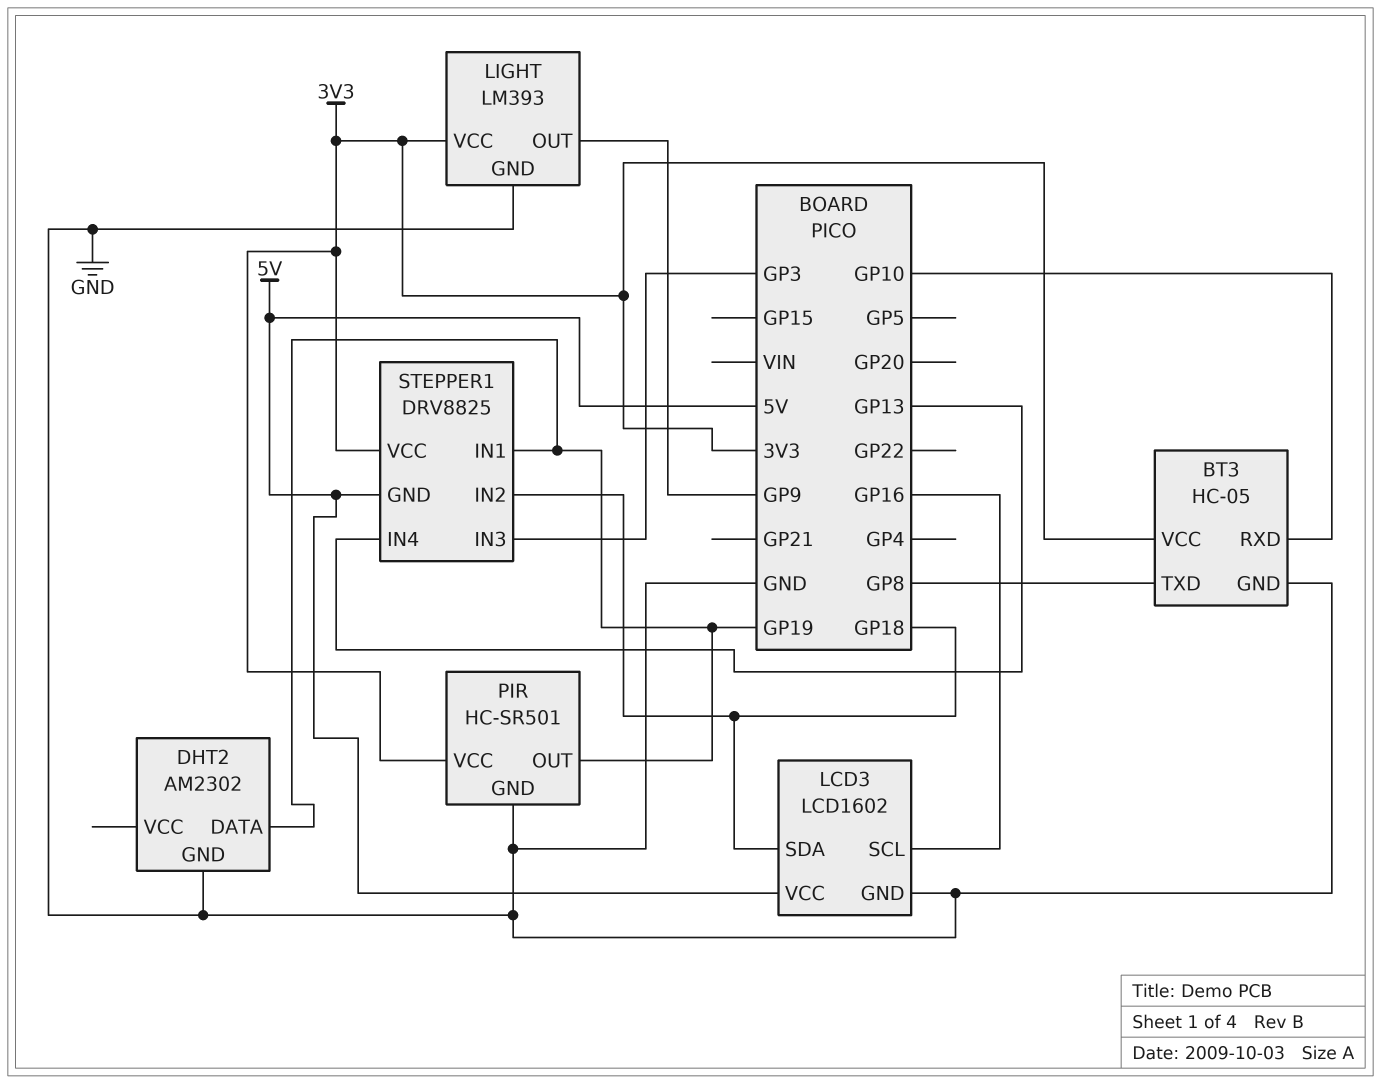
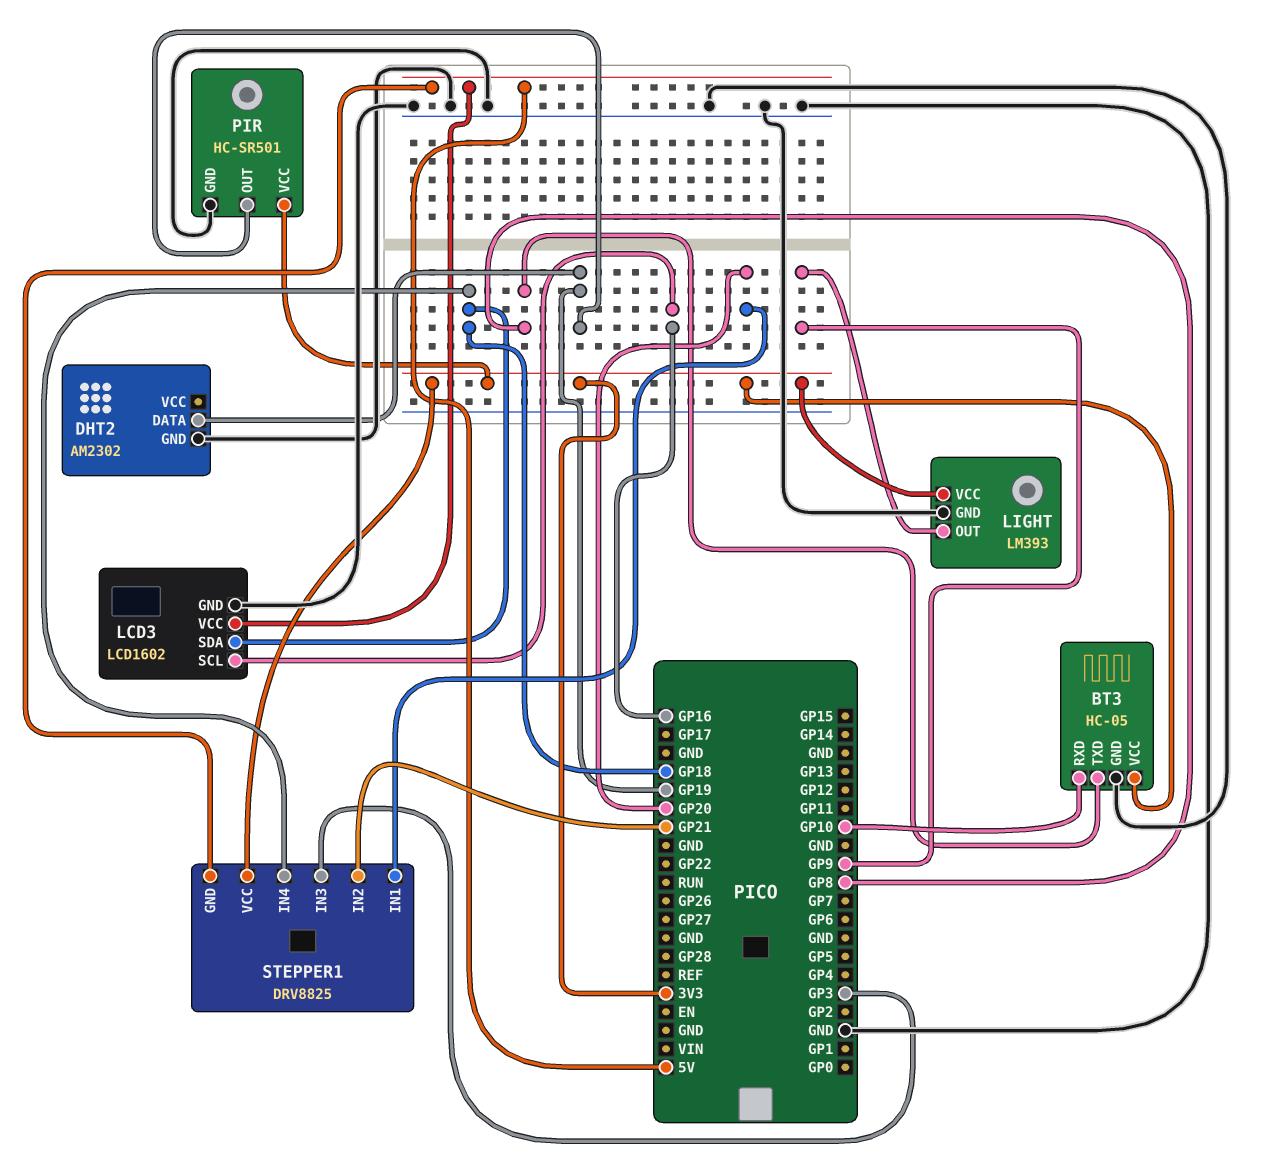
STEPPER1 pin IN1: GP19 -> GP20
STEPPER1 pin IN2: GP18 -> GP21
STEPPER1 pin IN4: GP13 -> GP18

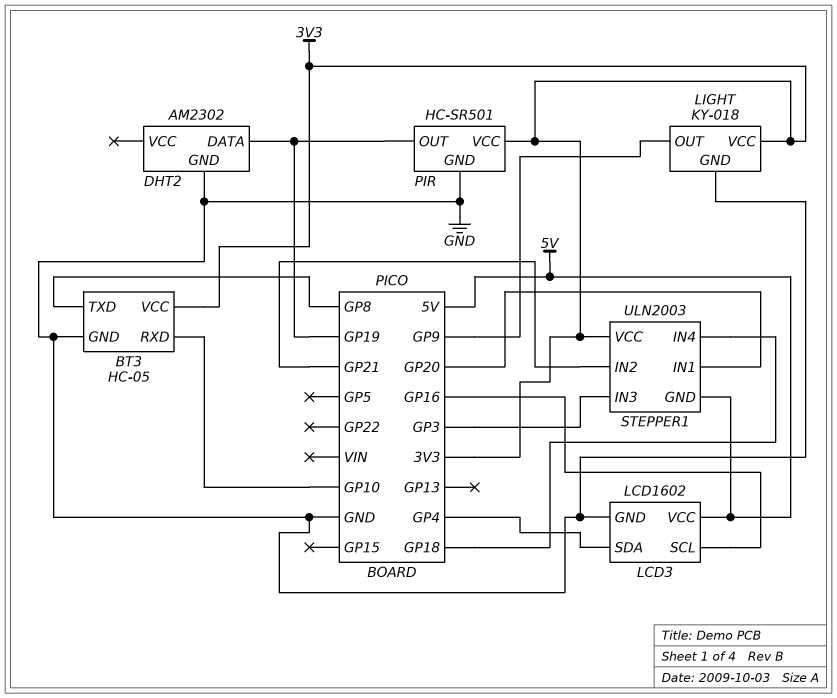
LCD3 pin SDA: GP18 -> GP4
LIGHT: LM393 -> KY-018
STEPPER1: DRV8825 -> ULN2003

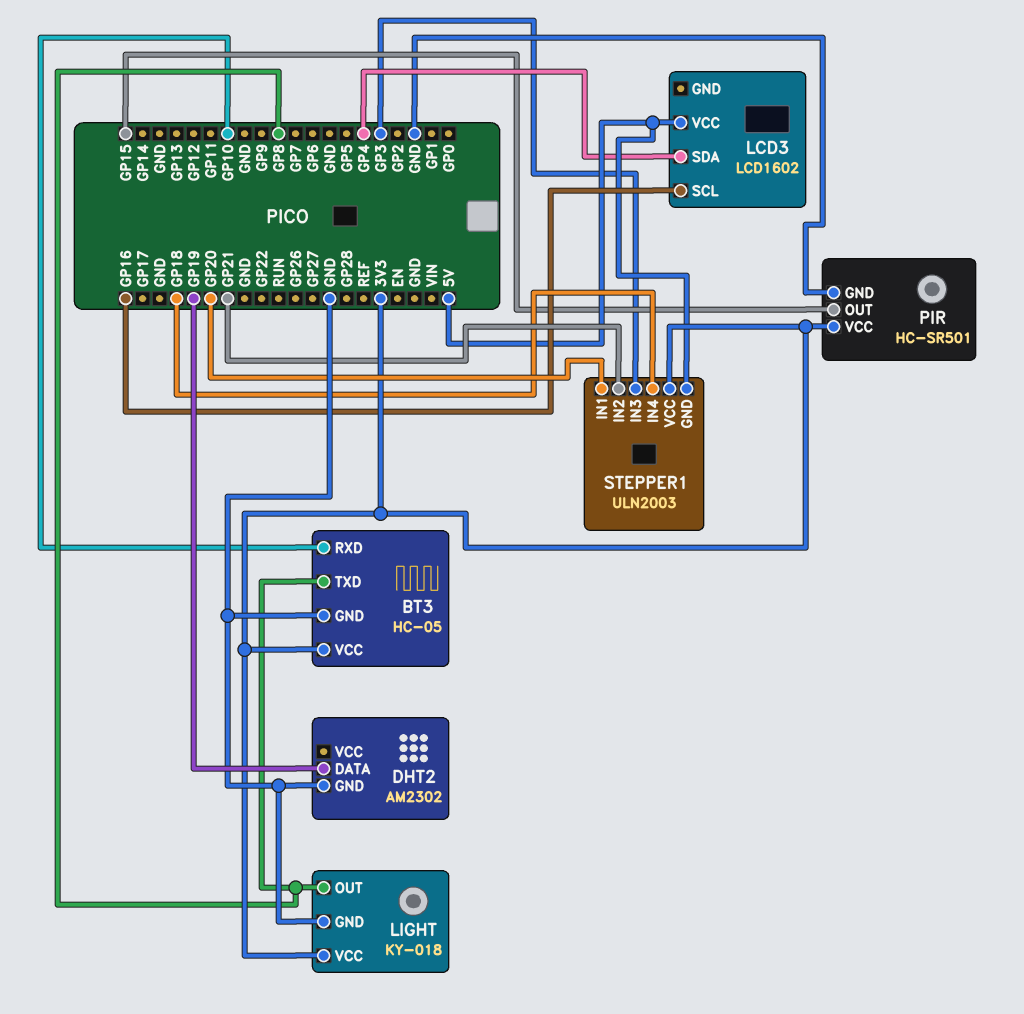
LCD3 pin GND: GND -> none
LIGHT pin OUT: GP9 -> GP8
PIR pin OUT: GP19 -> GP15

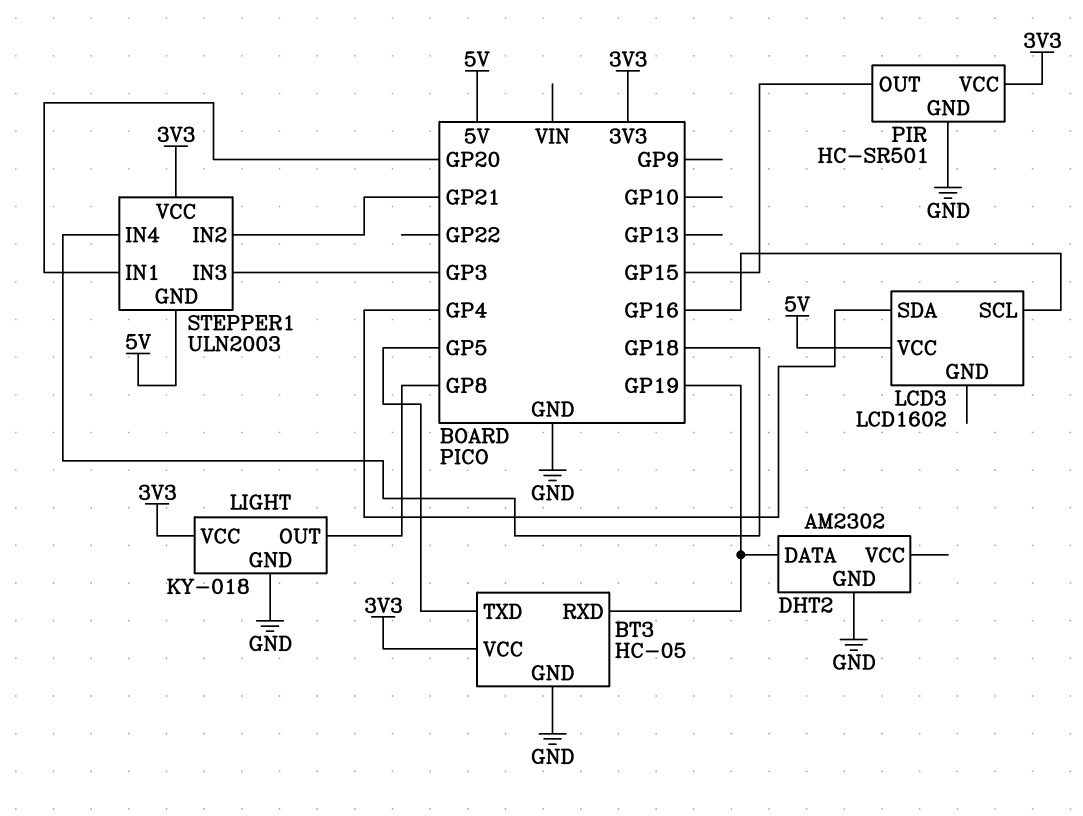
BT3 pin RXD: GP10 -> GP19
BT3 pin TXD: GP8 -> GP5

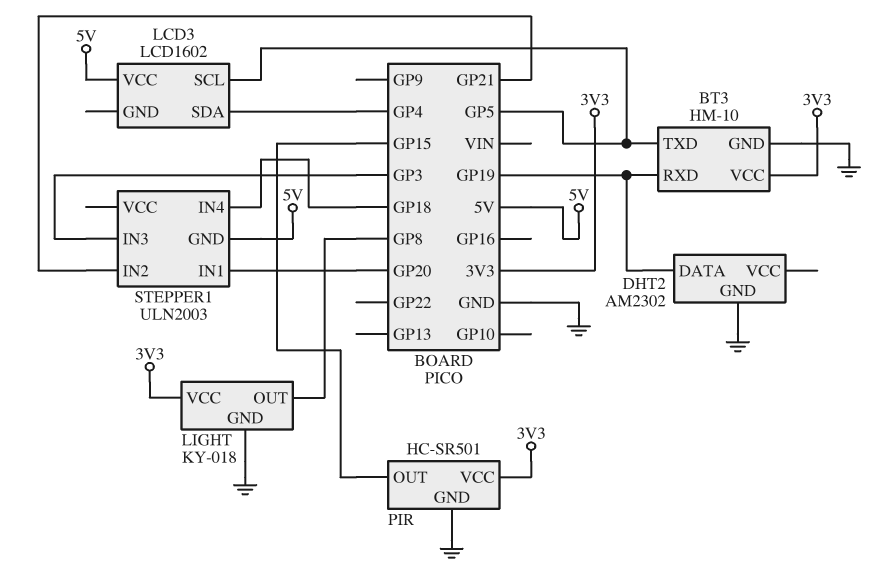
BT3: HC-05 -> HM-10
LCD3 pin SCL: GP16 -> GP5
STEPPER1 pin VCC: 3V3 -> none

